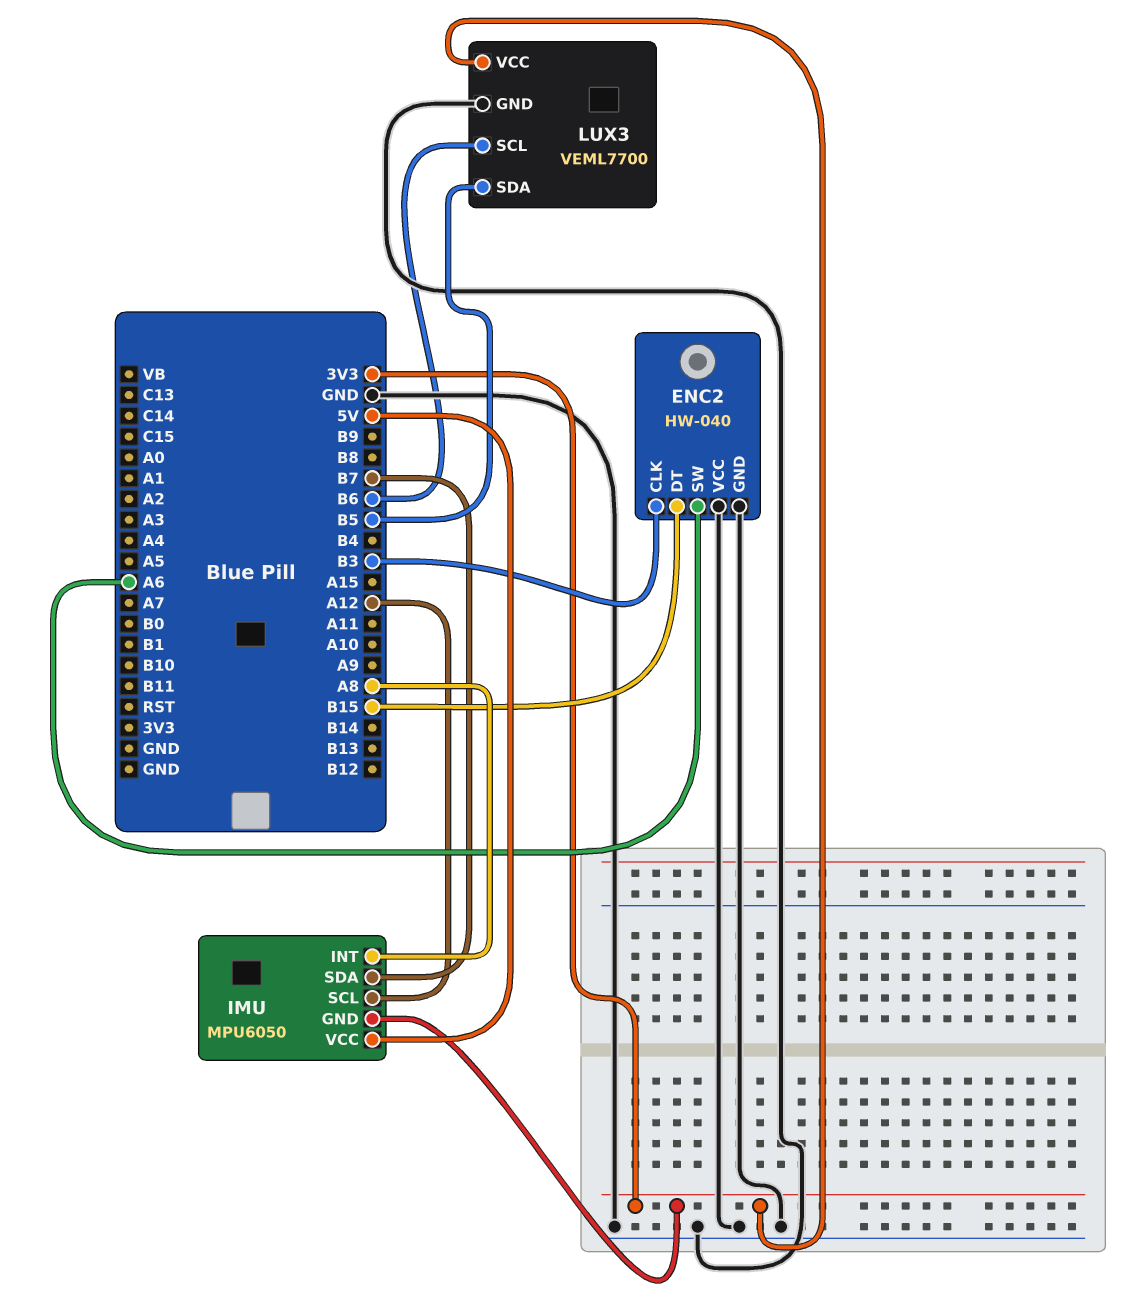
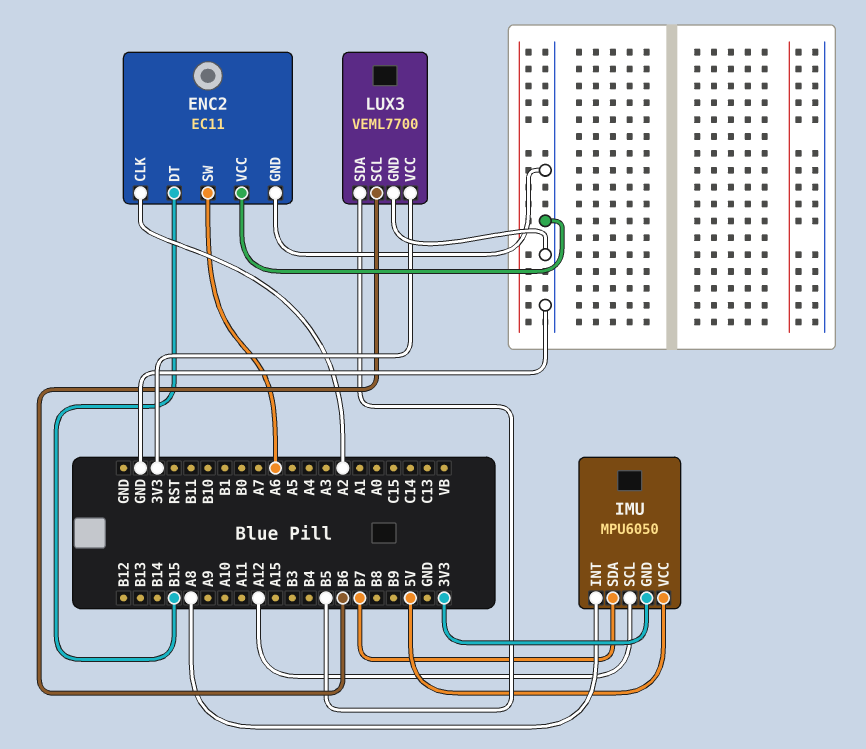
ENC2: HW-040 -> EC11
ENC2 pin CLK: B3 -> A2

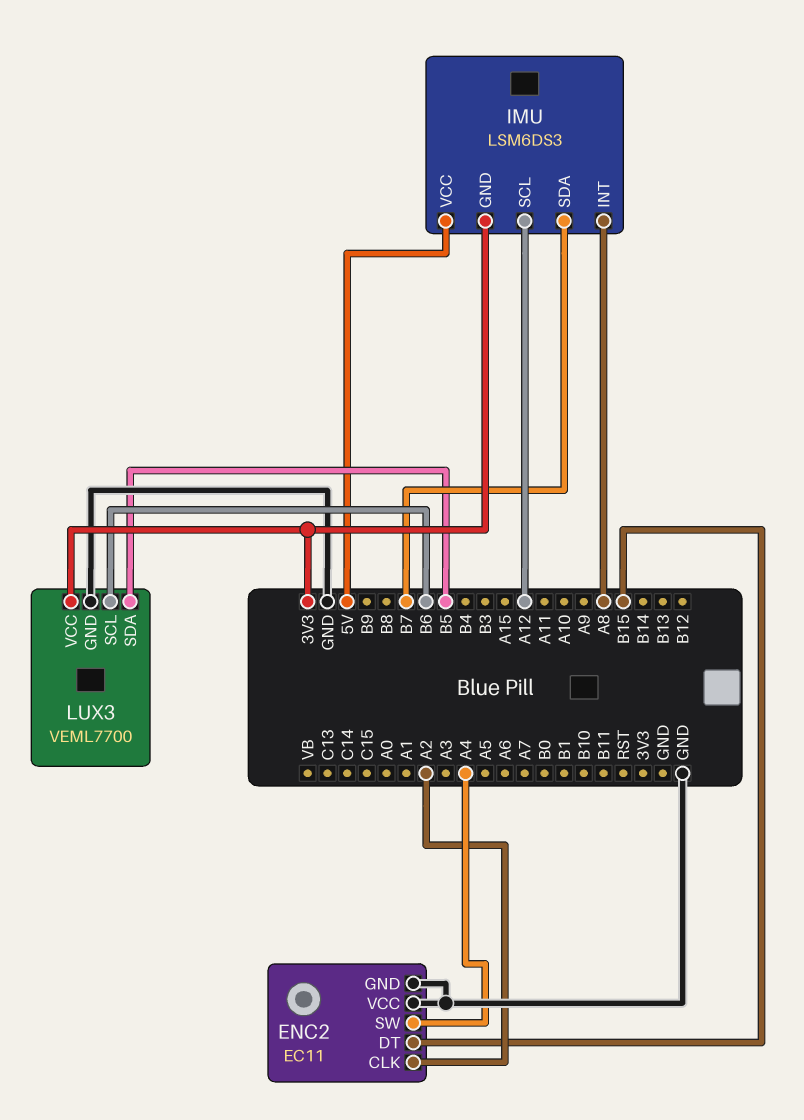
ENC2 pin SW: A6 -> A4
IMU: MPU6050 -> LSM6DS3

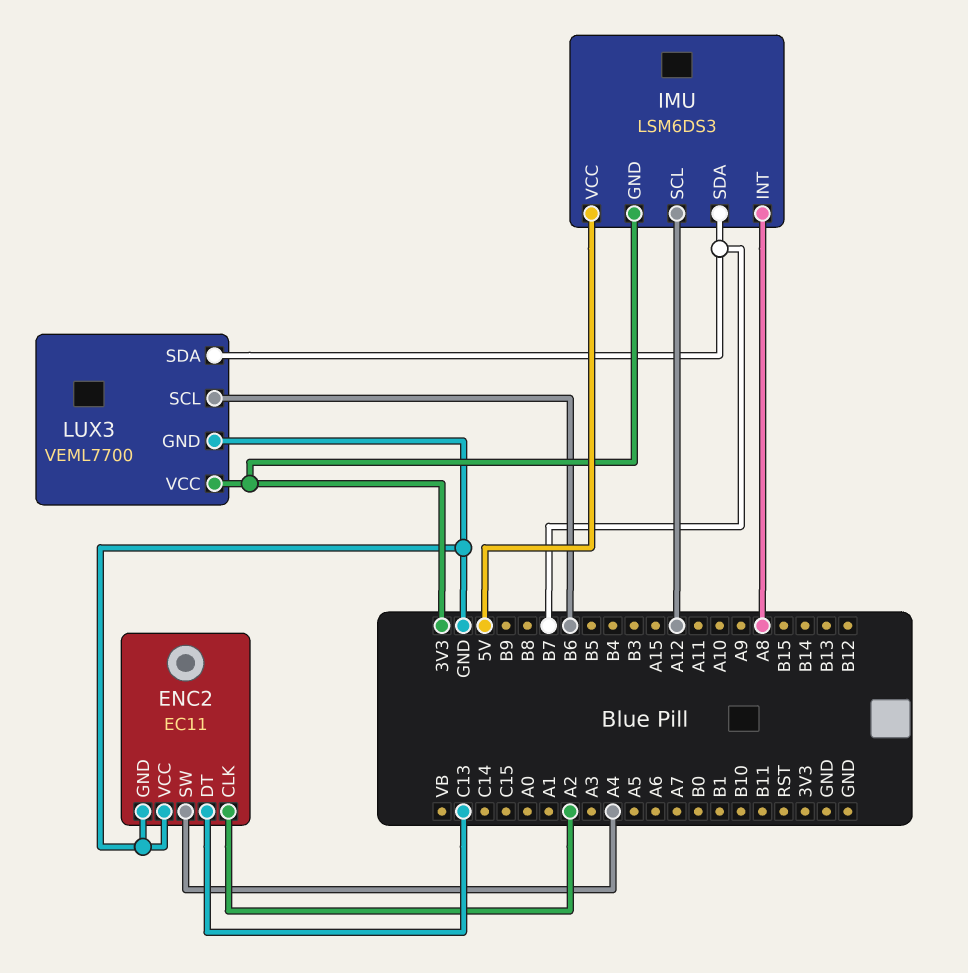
ENC2 pin DT: B15 -> C13
LUX3 pin SDA: B5 -> B7

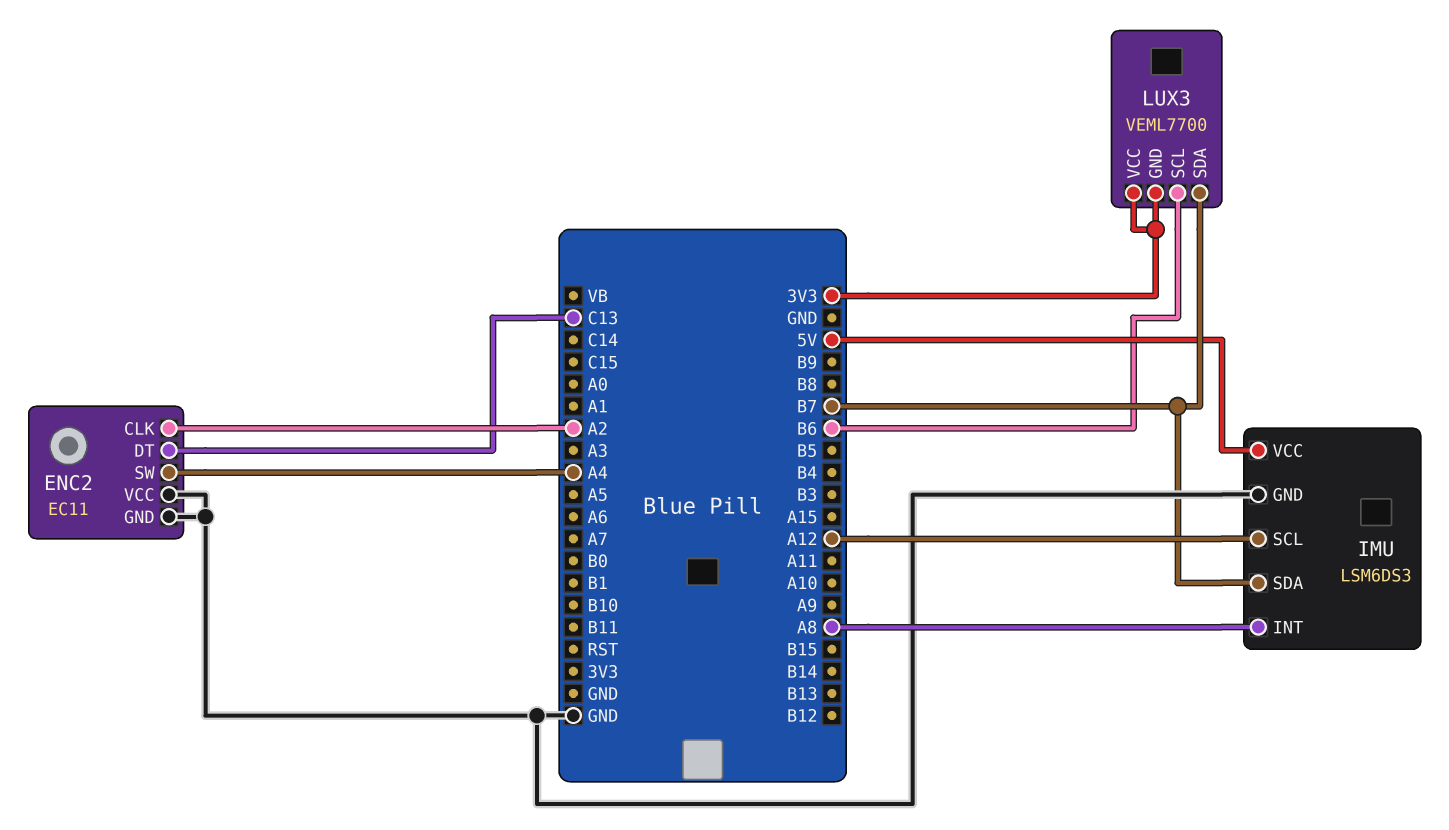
IMU pin GND: 3V3 -> GND
LUX3 pin GND: GND -> 3V3

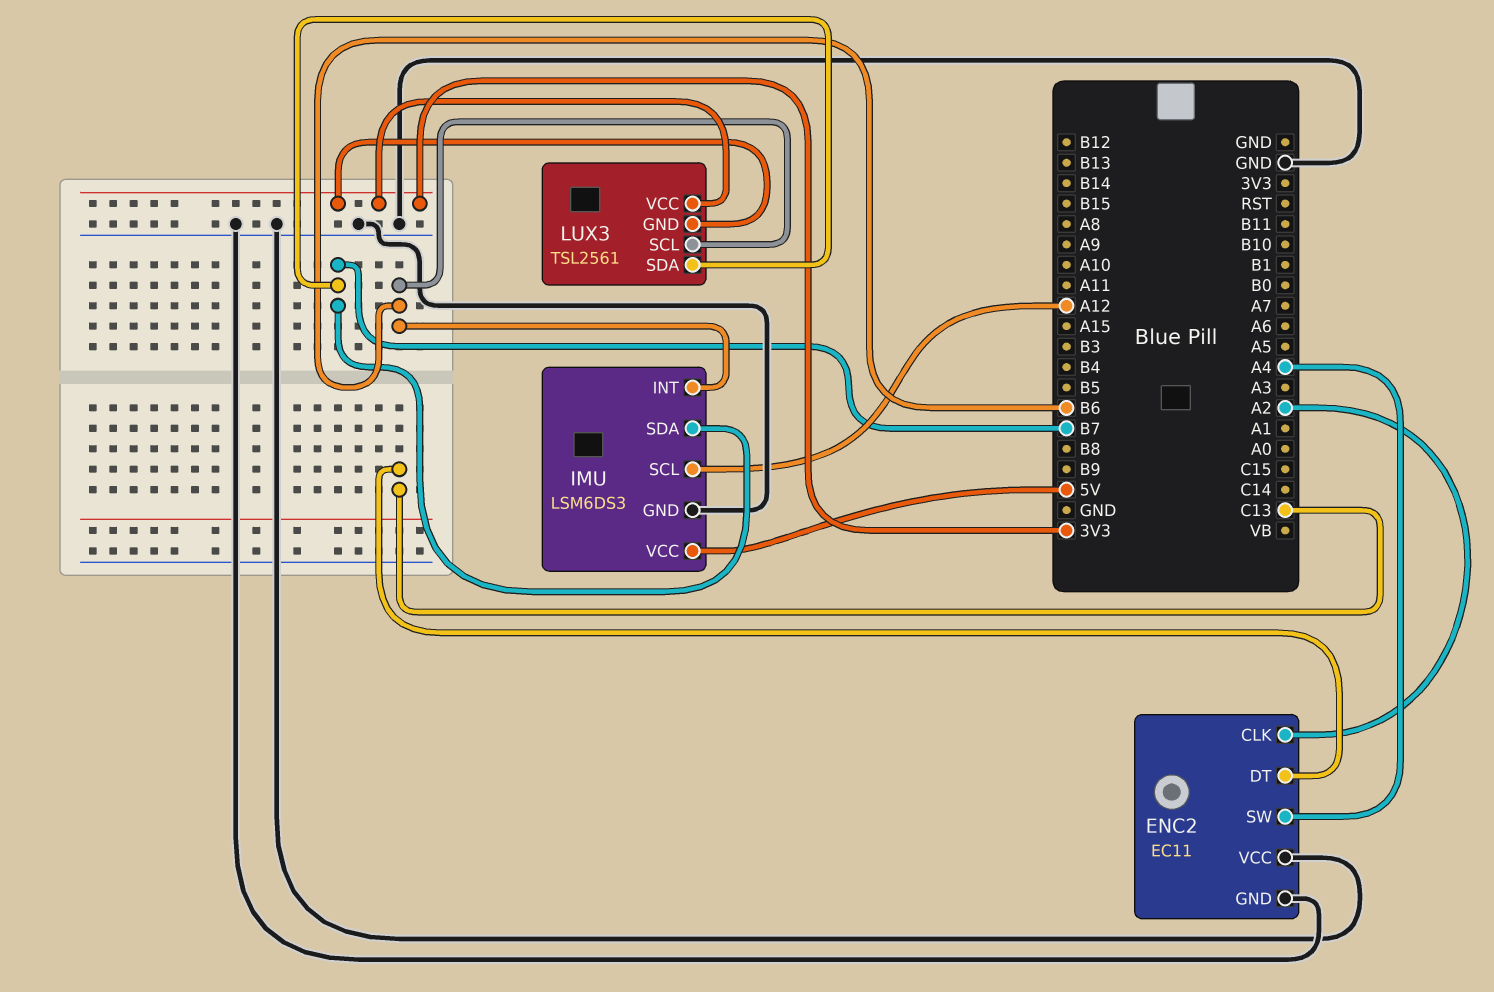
IMU pin INT: A8 -> B6
LUX3: VEML7700 -> TSL2561

